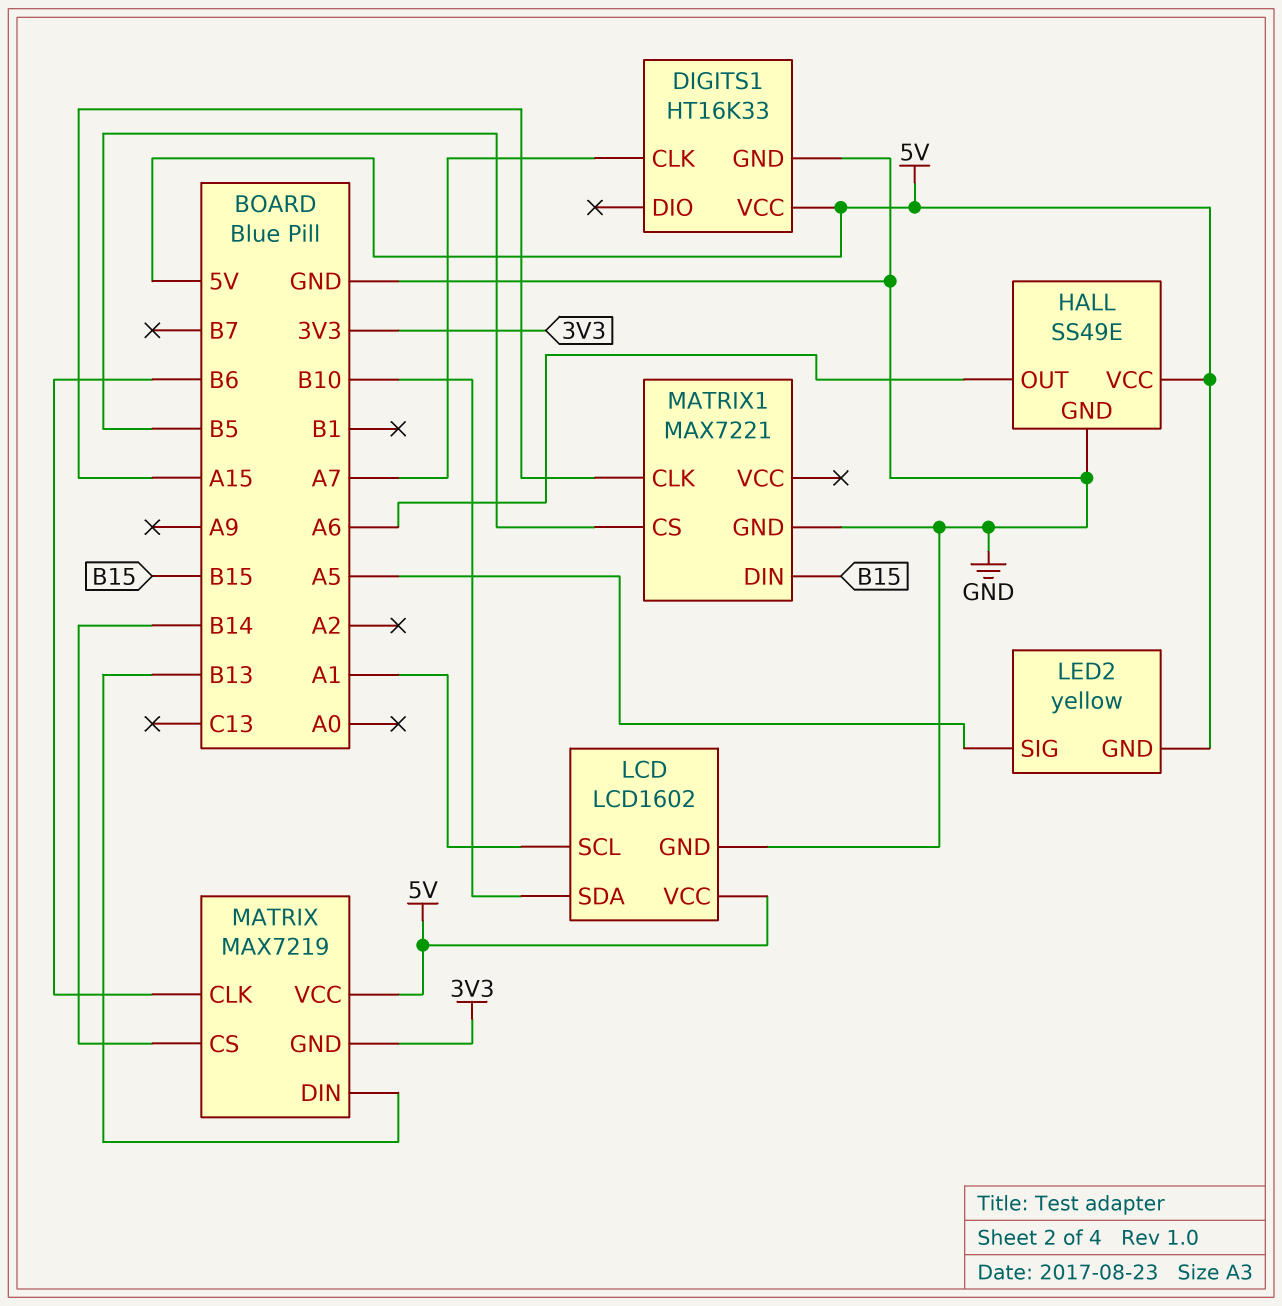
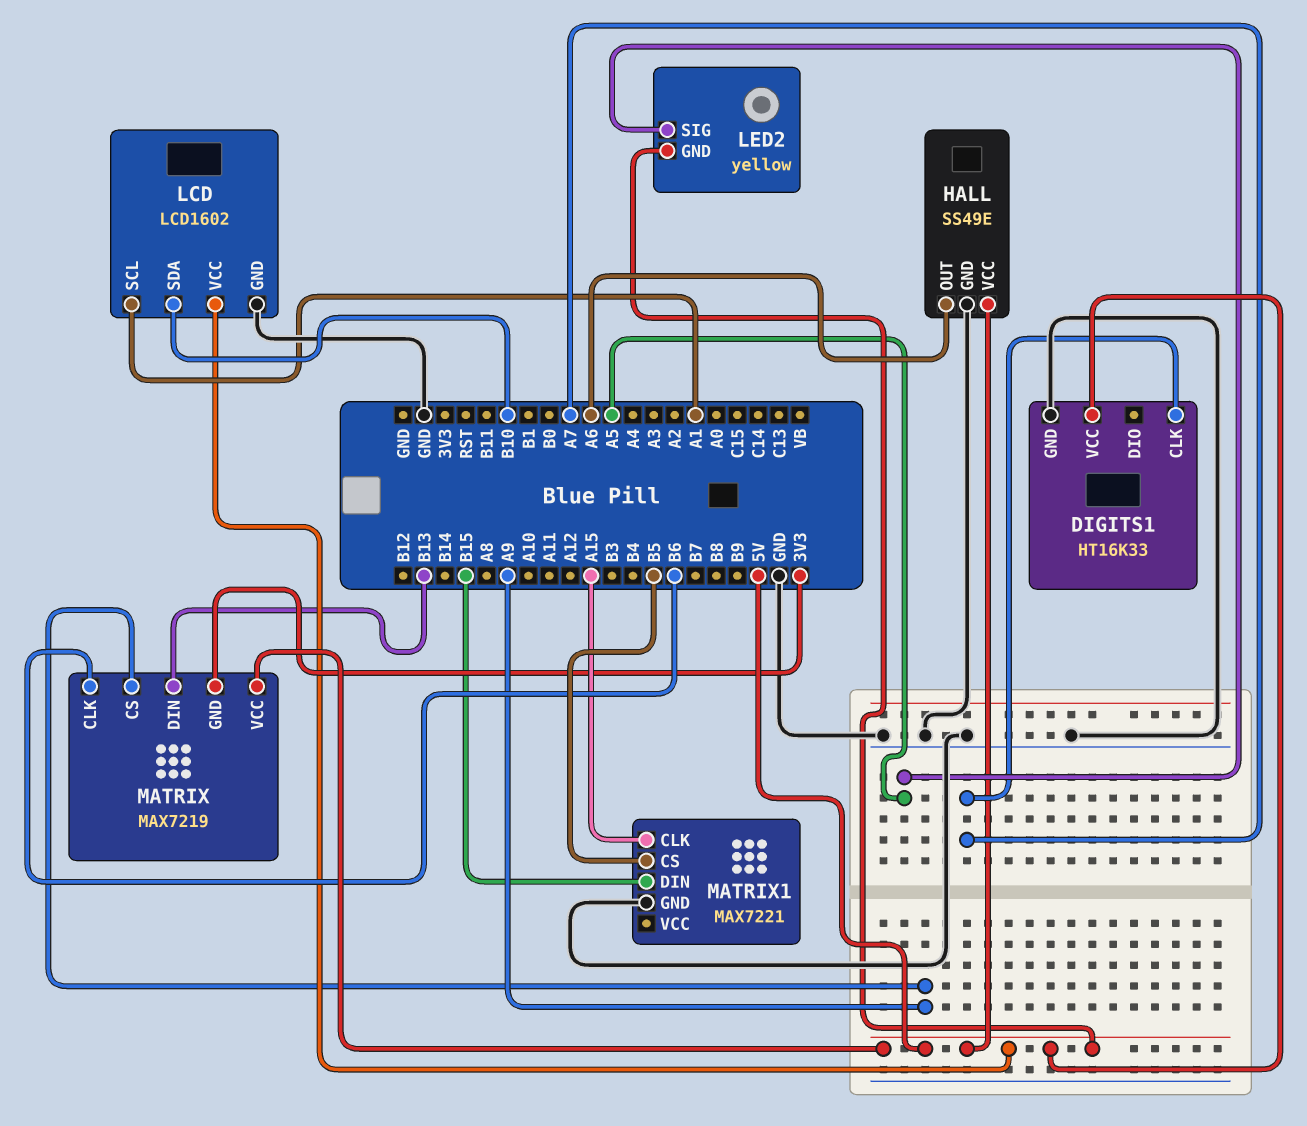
MATRIX pin CS: B14 -> A9

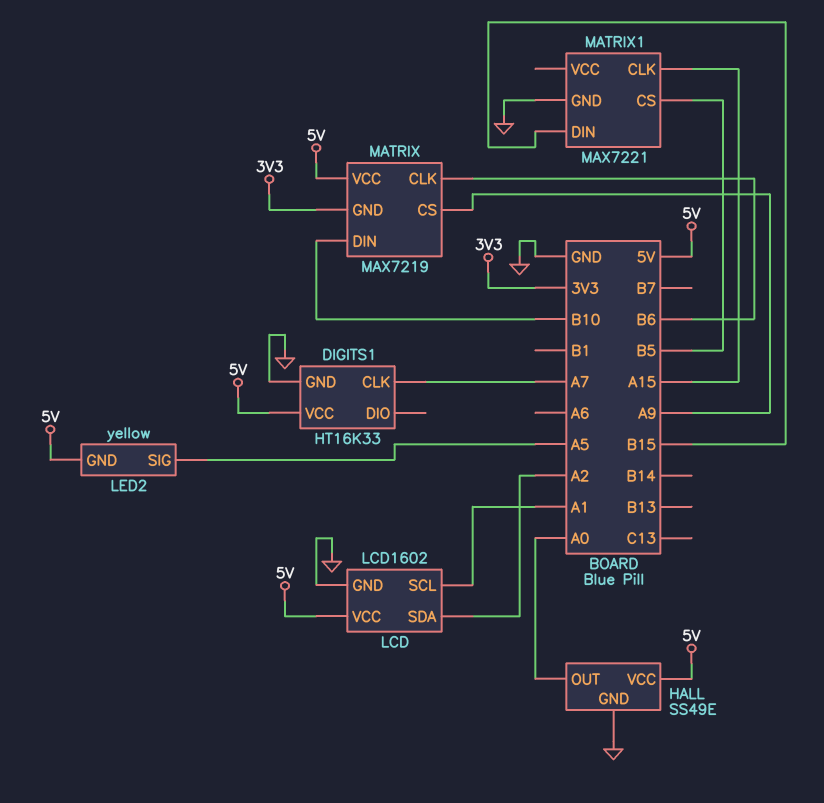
HALL pin OUT: A6 -> A0
LCD pin SDA: B10 -> A2
MATRIX pin DIN: B13 -> B10

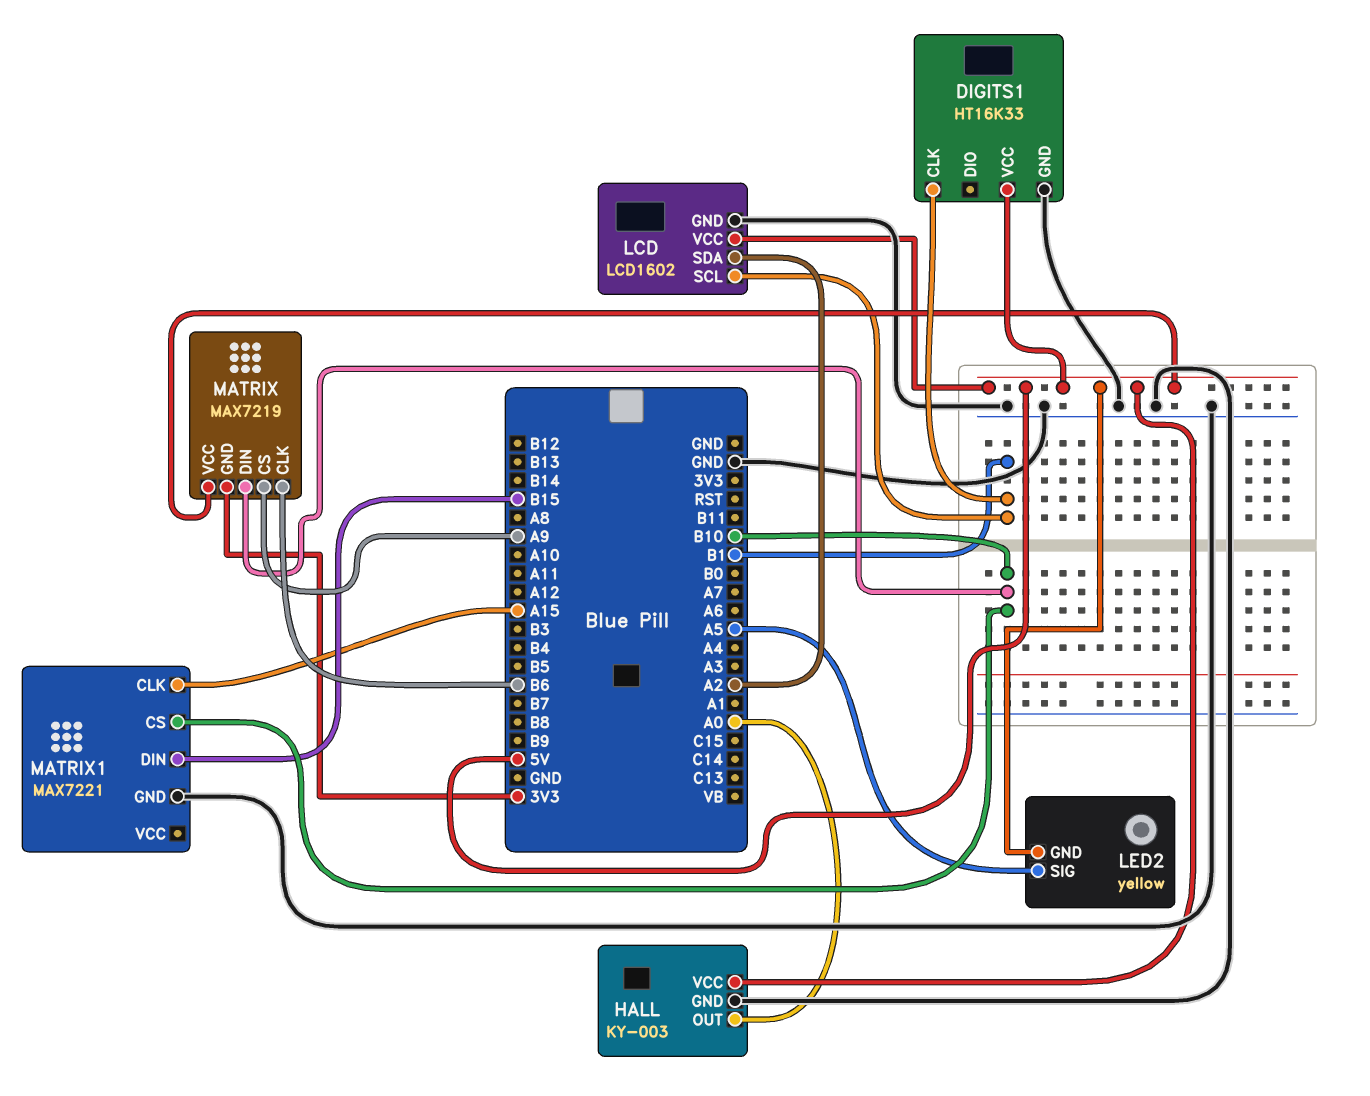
DIGITS1 pin CLK: A7 -> B1
HALL: SS49E -> KY-003
LCD pin SCL: A1 -> B1
MATRIX1 pin CS: B5 -> B10

